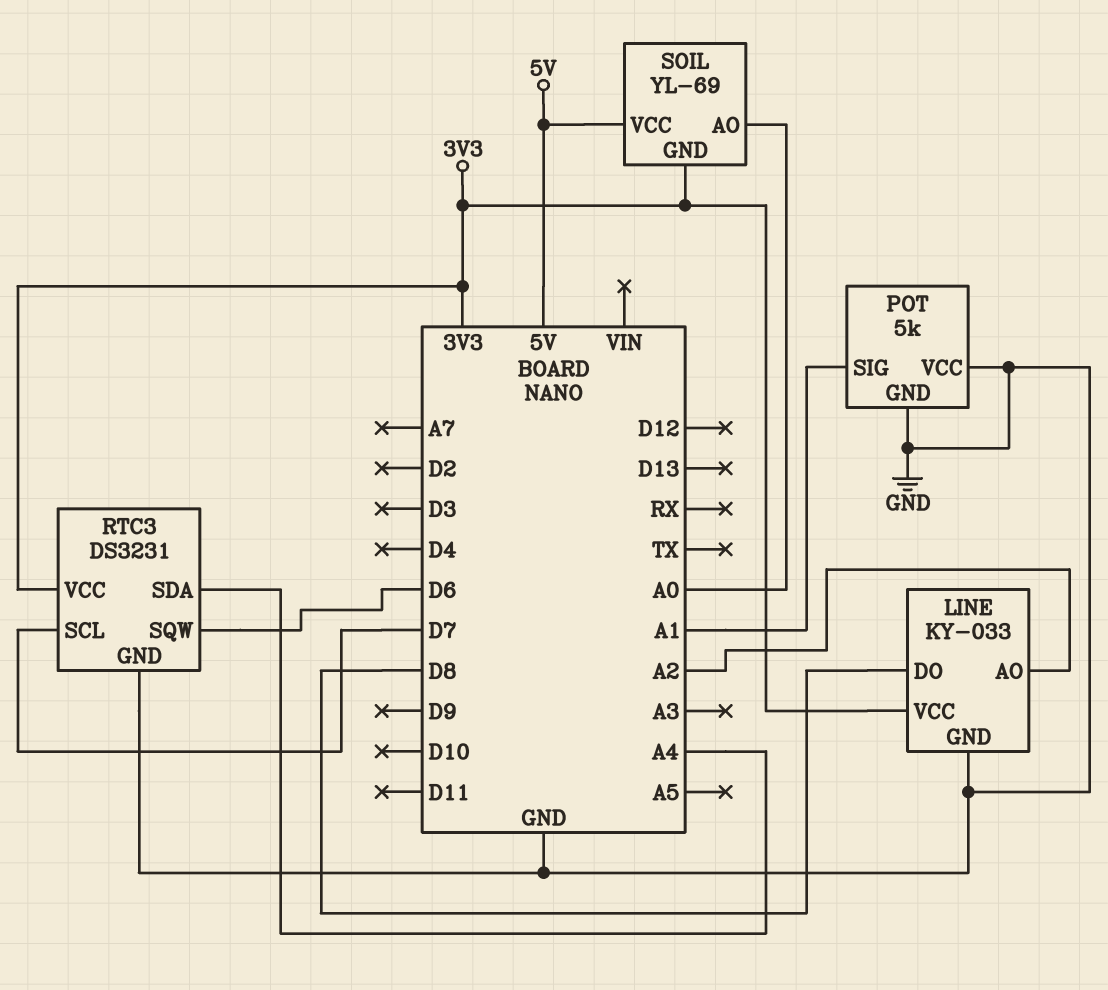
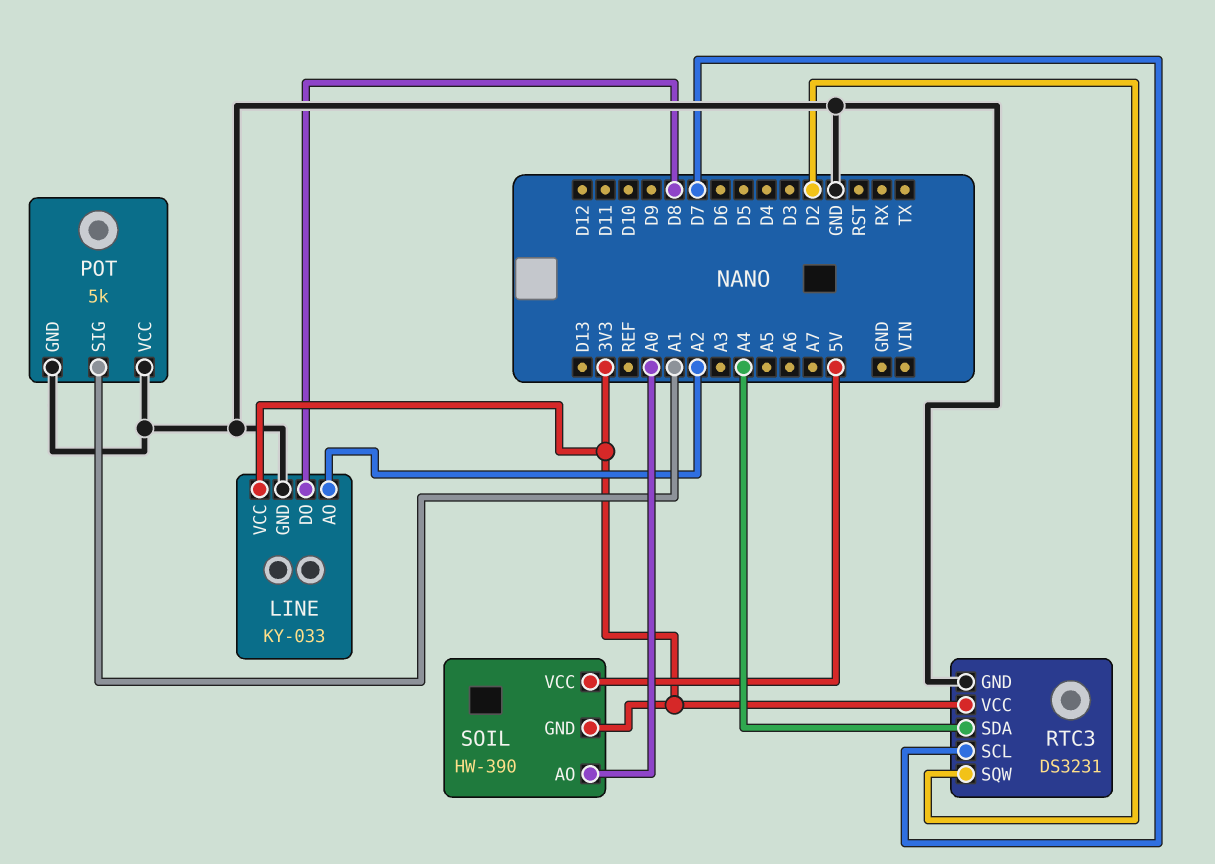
RTC3 pin SQW: D6 -> D2
SOIL: YL-69 -> HW-390

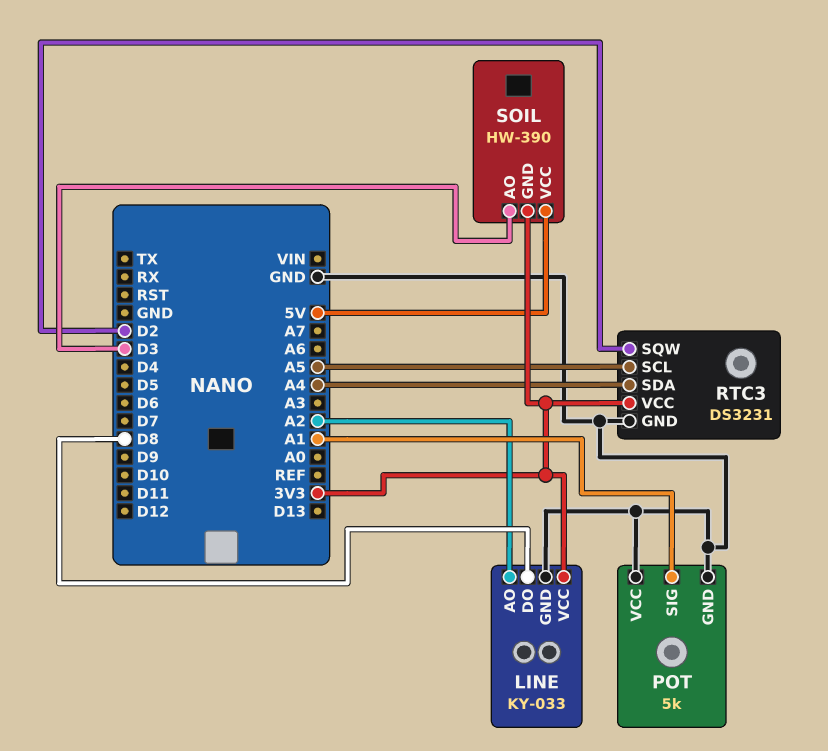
RTC3 pin SCL: D7 -> A5
SOIL pin AO: A0 -> D3

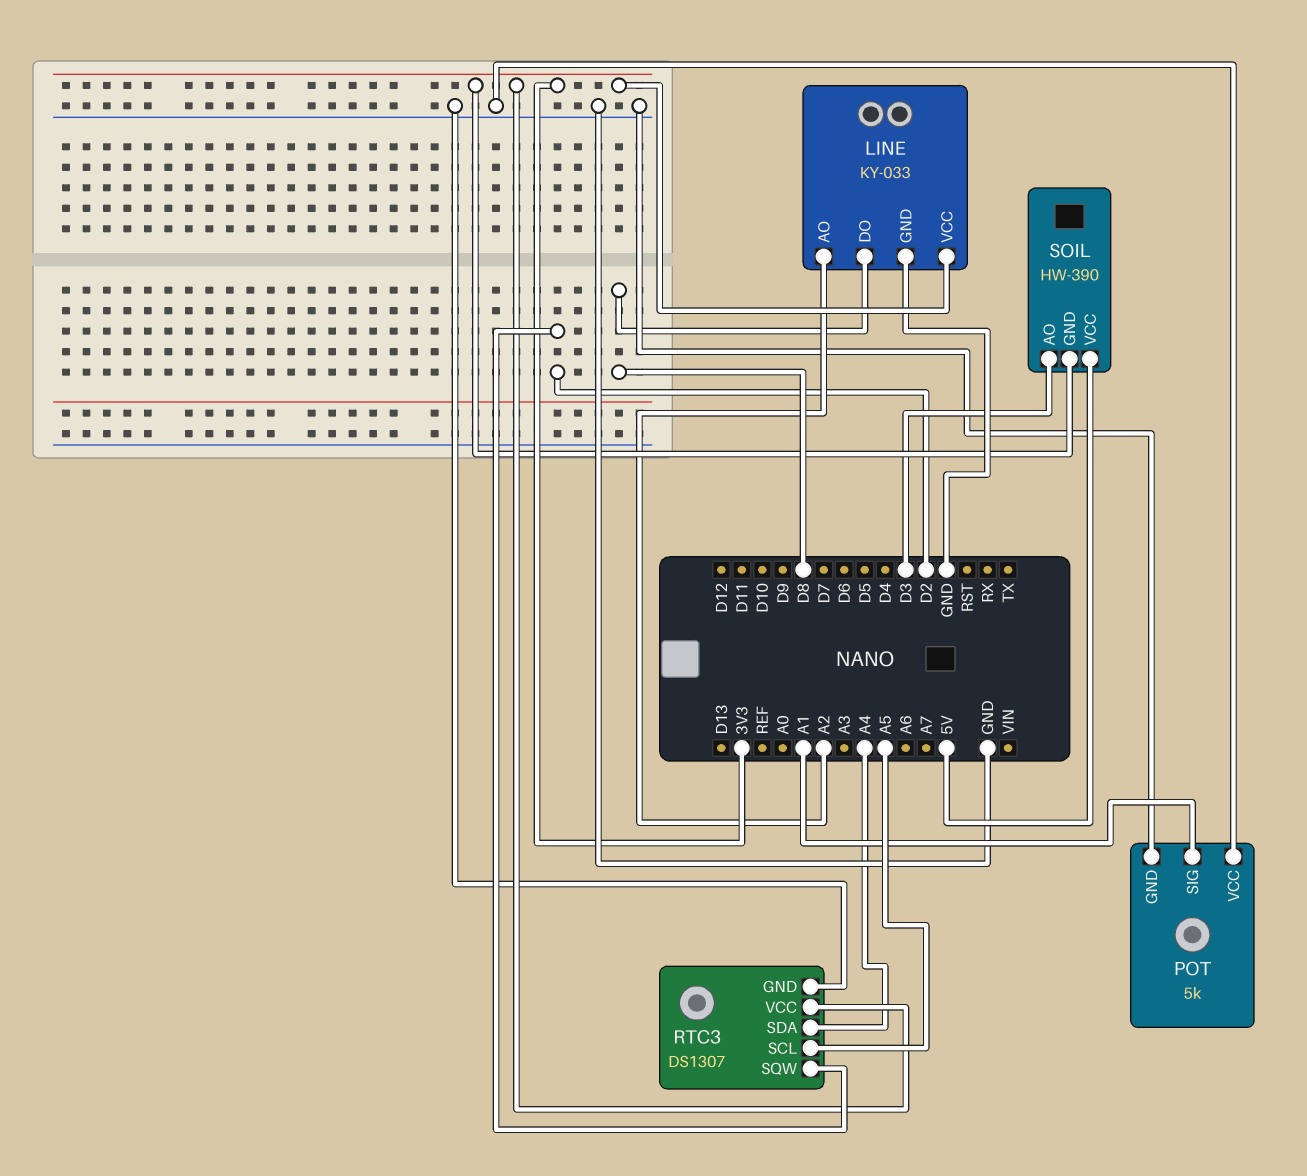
RTC3: DS3231 -> DS1307

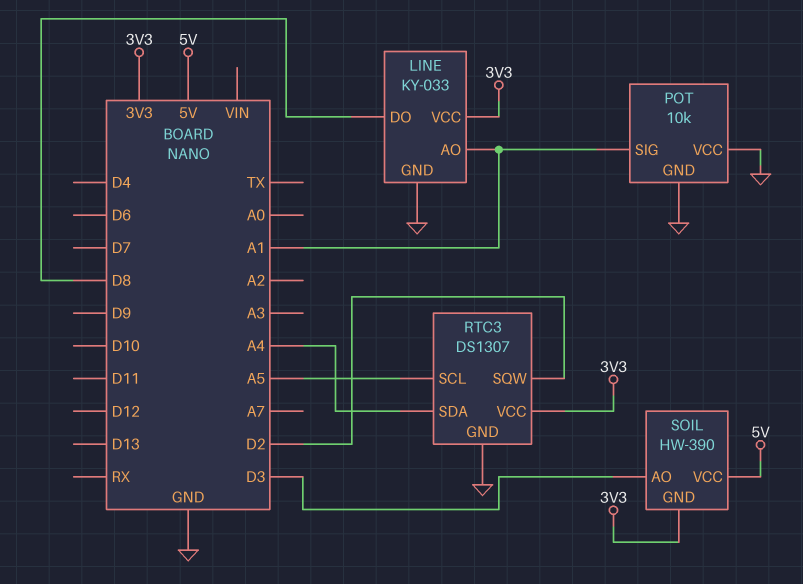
LINE pin AO: A2 -> A1
POT: 5k -> 10k

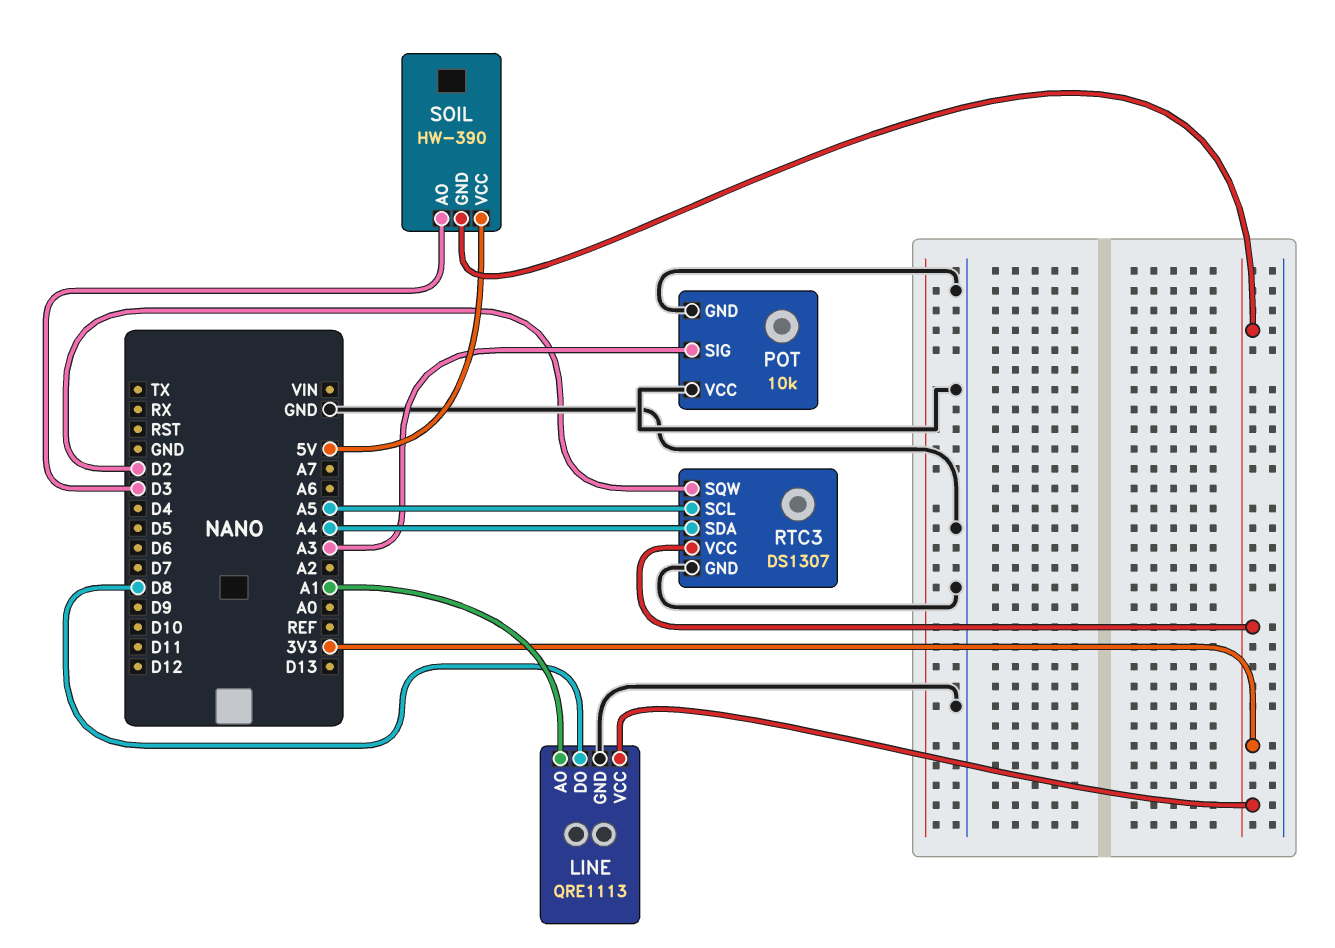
LINE: KY-033 -> QRE1113
POT pin SIG: A1 -> A3

